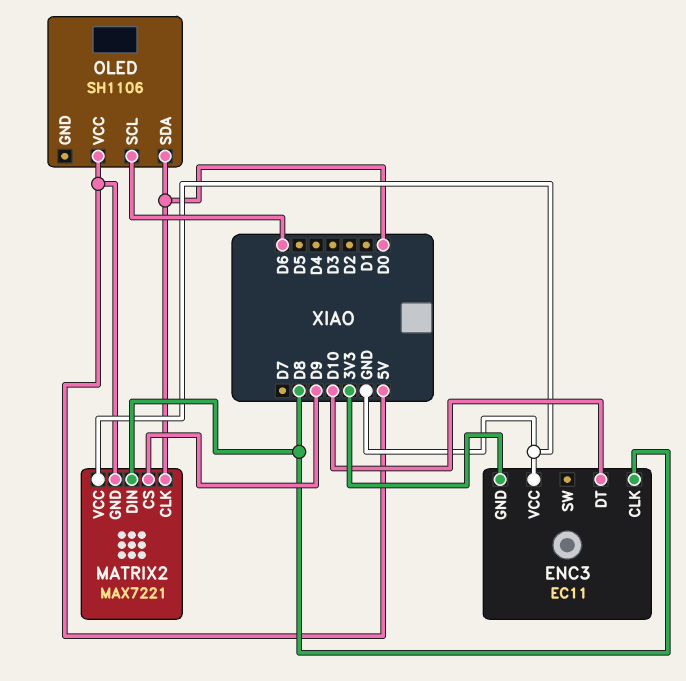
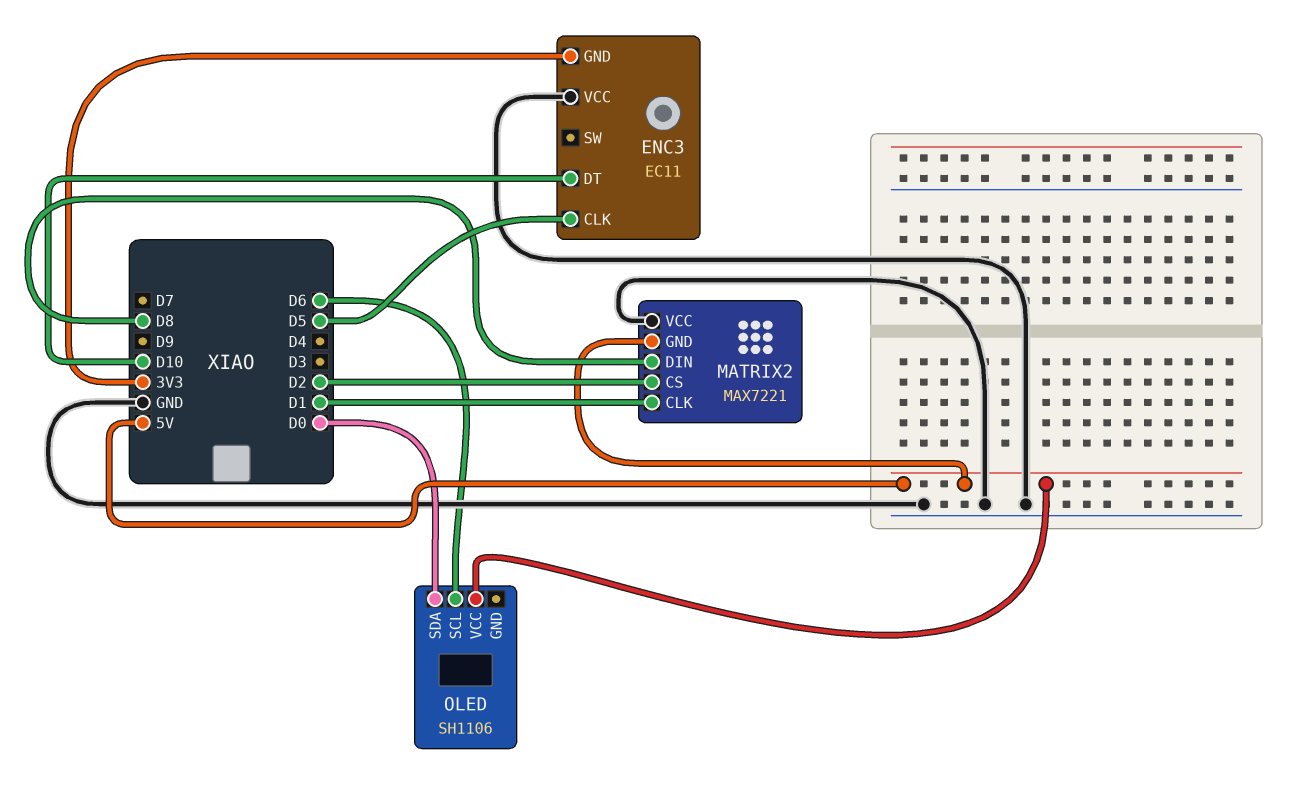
ENC3 pin CLK: D8 -> D5
MATRIX2 pin CLK: D0 -> D1
MATRIX2 pin CS: D9 -> D2

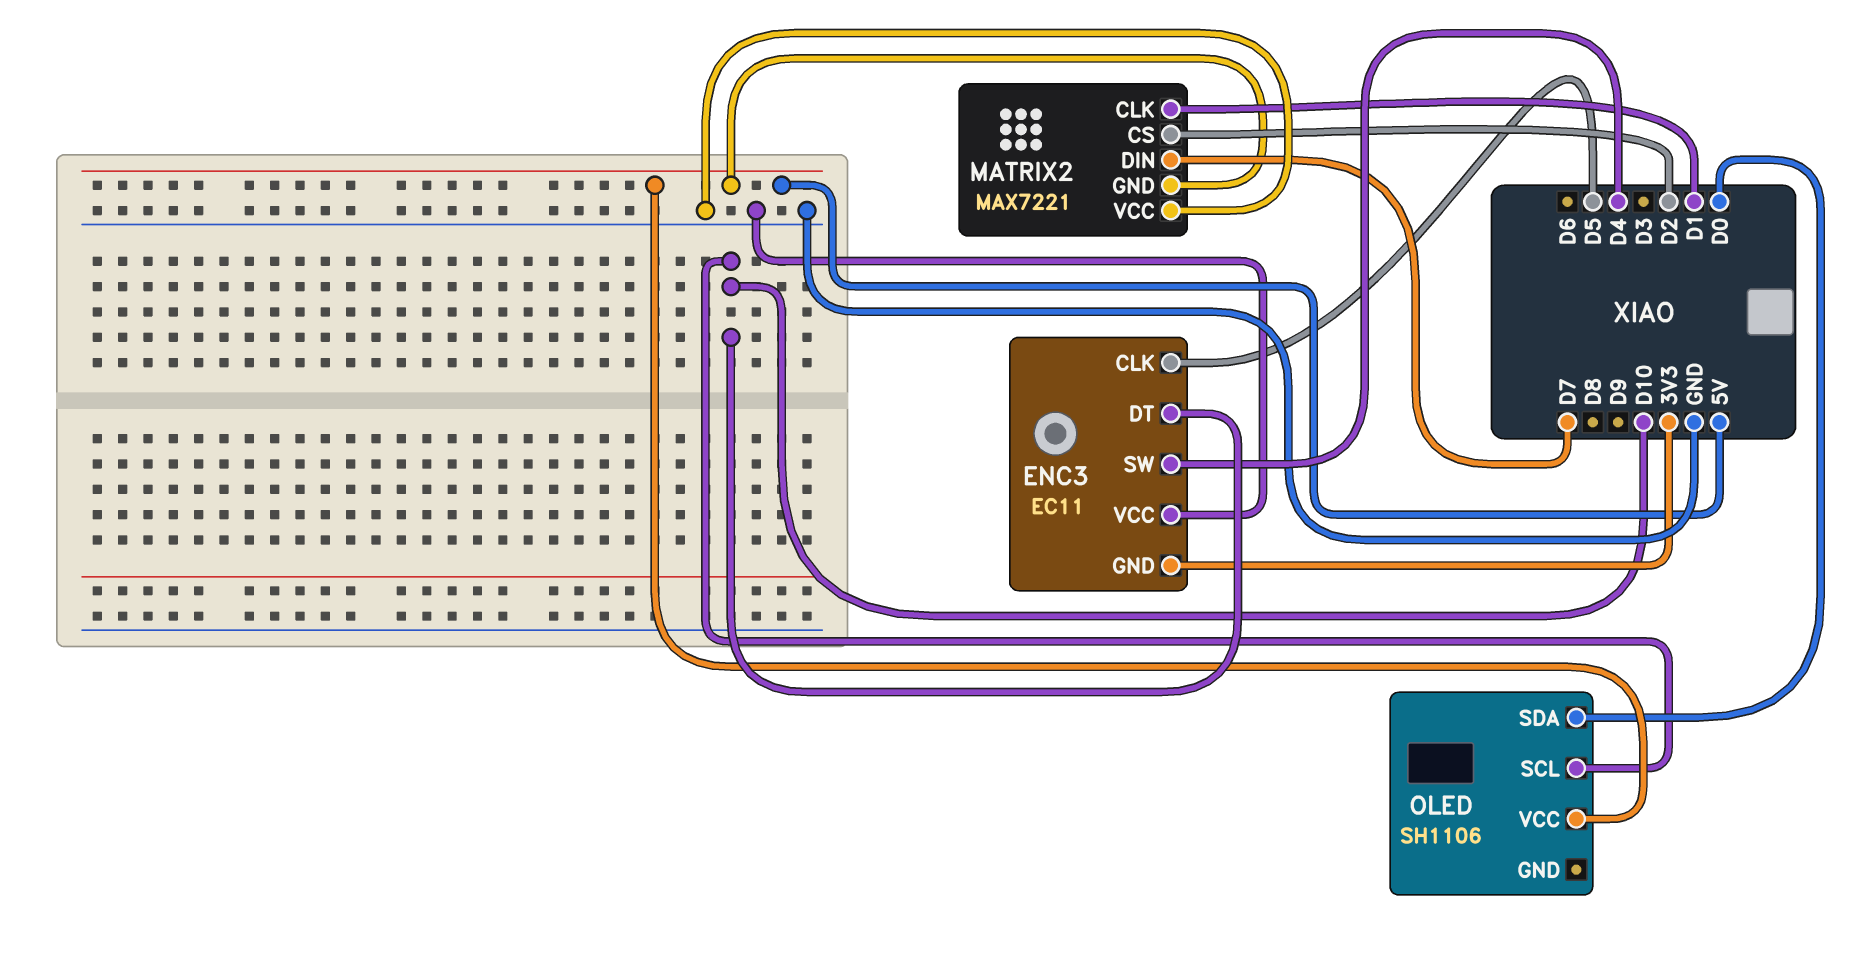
ENC3 pin SW: none -> D4
MATRIX2 pin DIN: D8 -> D7
OLED pin SCL: D6 -> D10

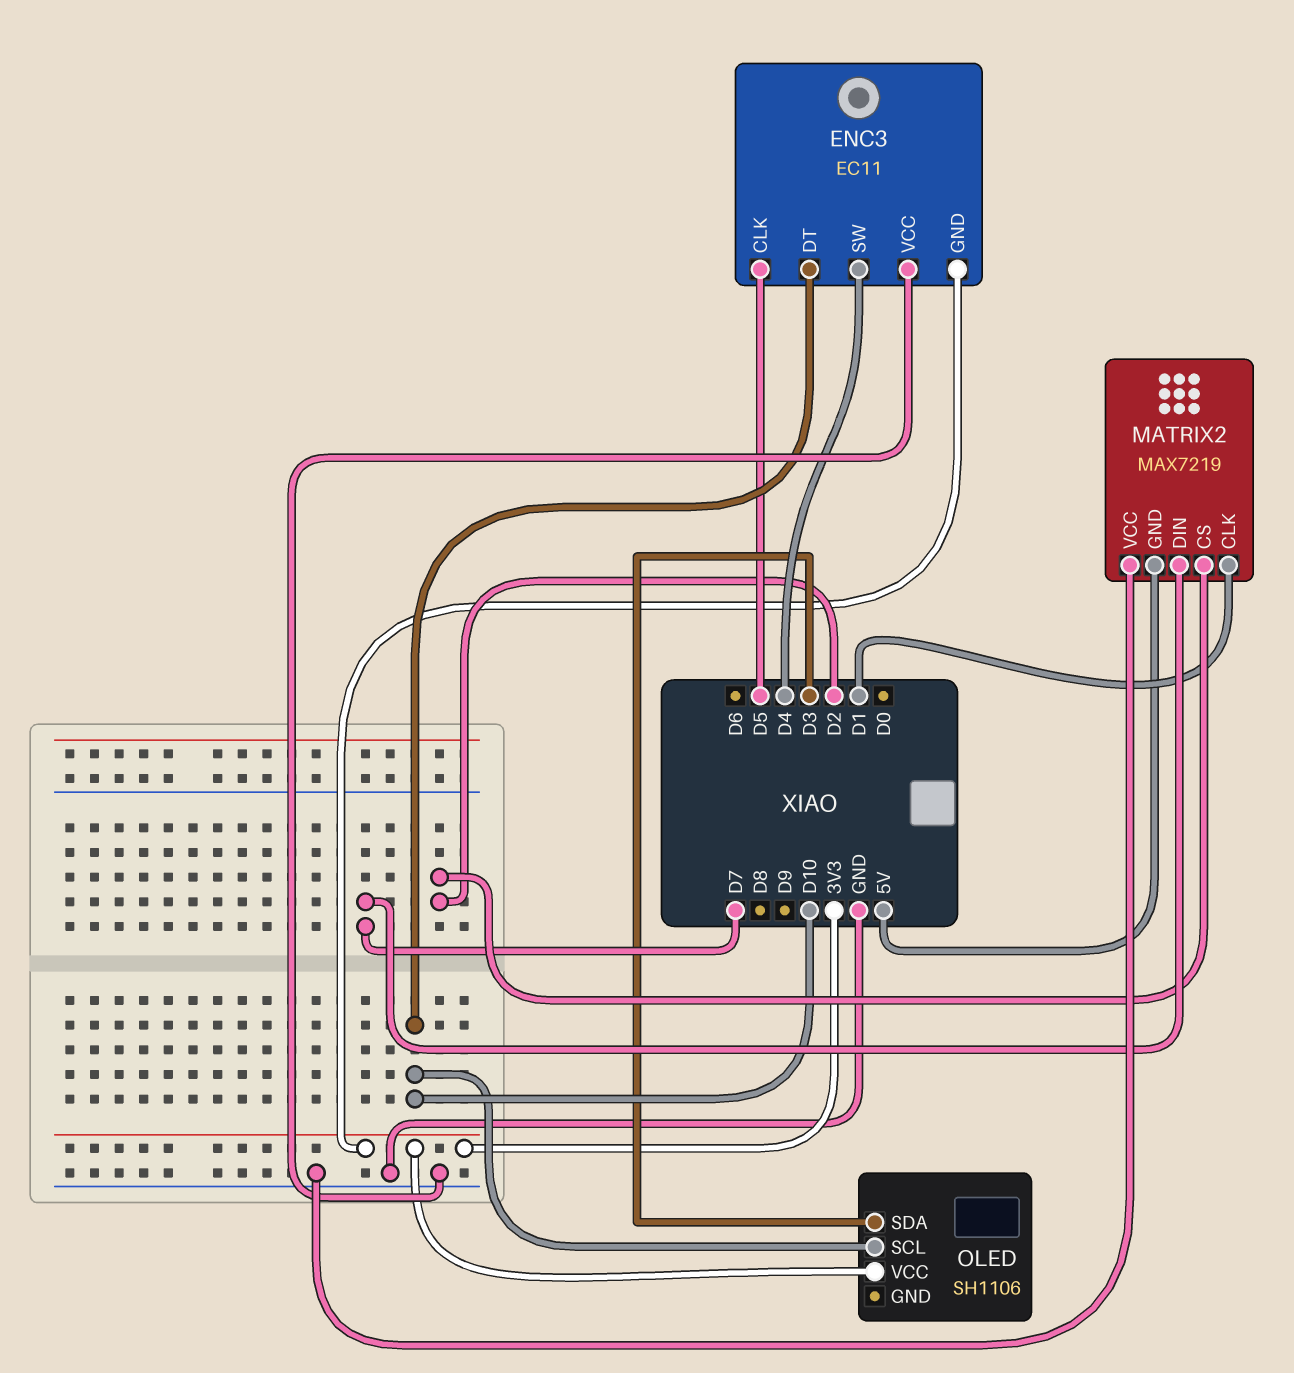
MATRIX2: MAX7221 -> MAX7219
OLED pin SDA: D0 -> D3
OLED pin VCC: 5V -> 3V3

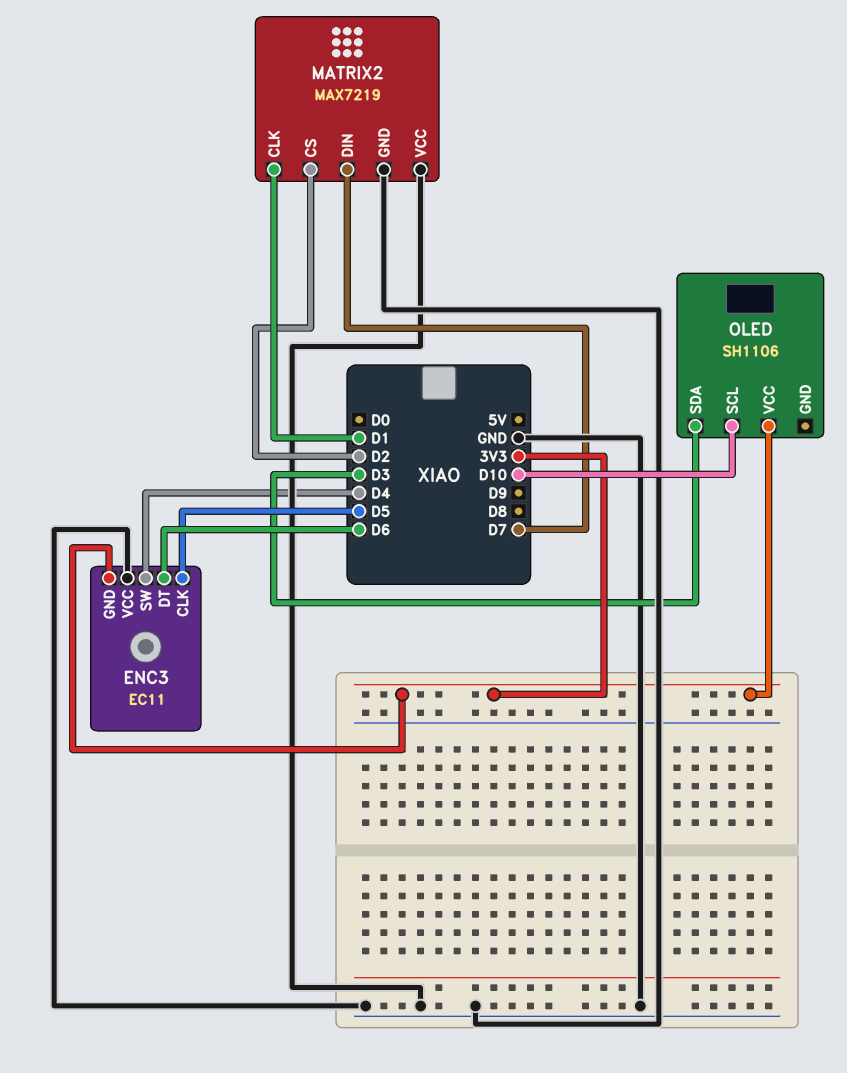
ENC3 pin DT: D10 -> D6
MATRIX2 pin GND: 5V -> GND

